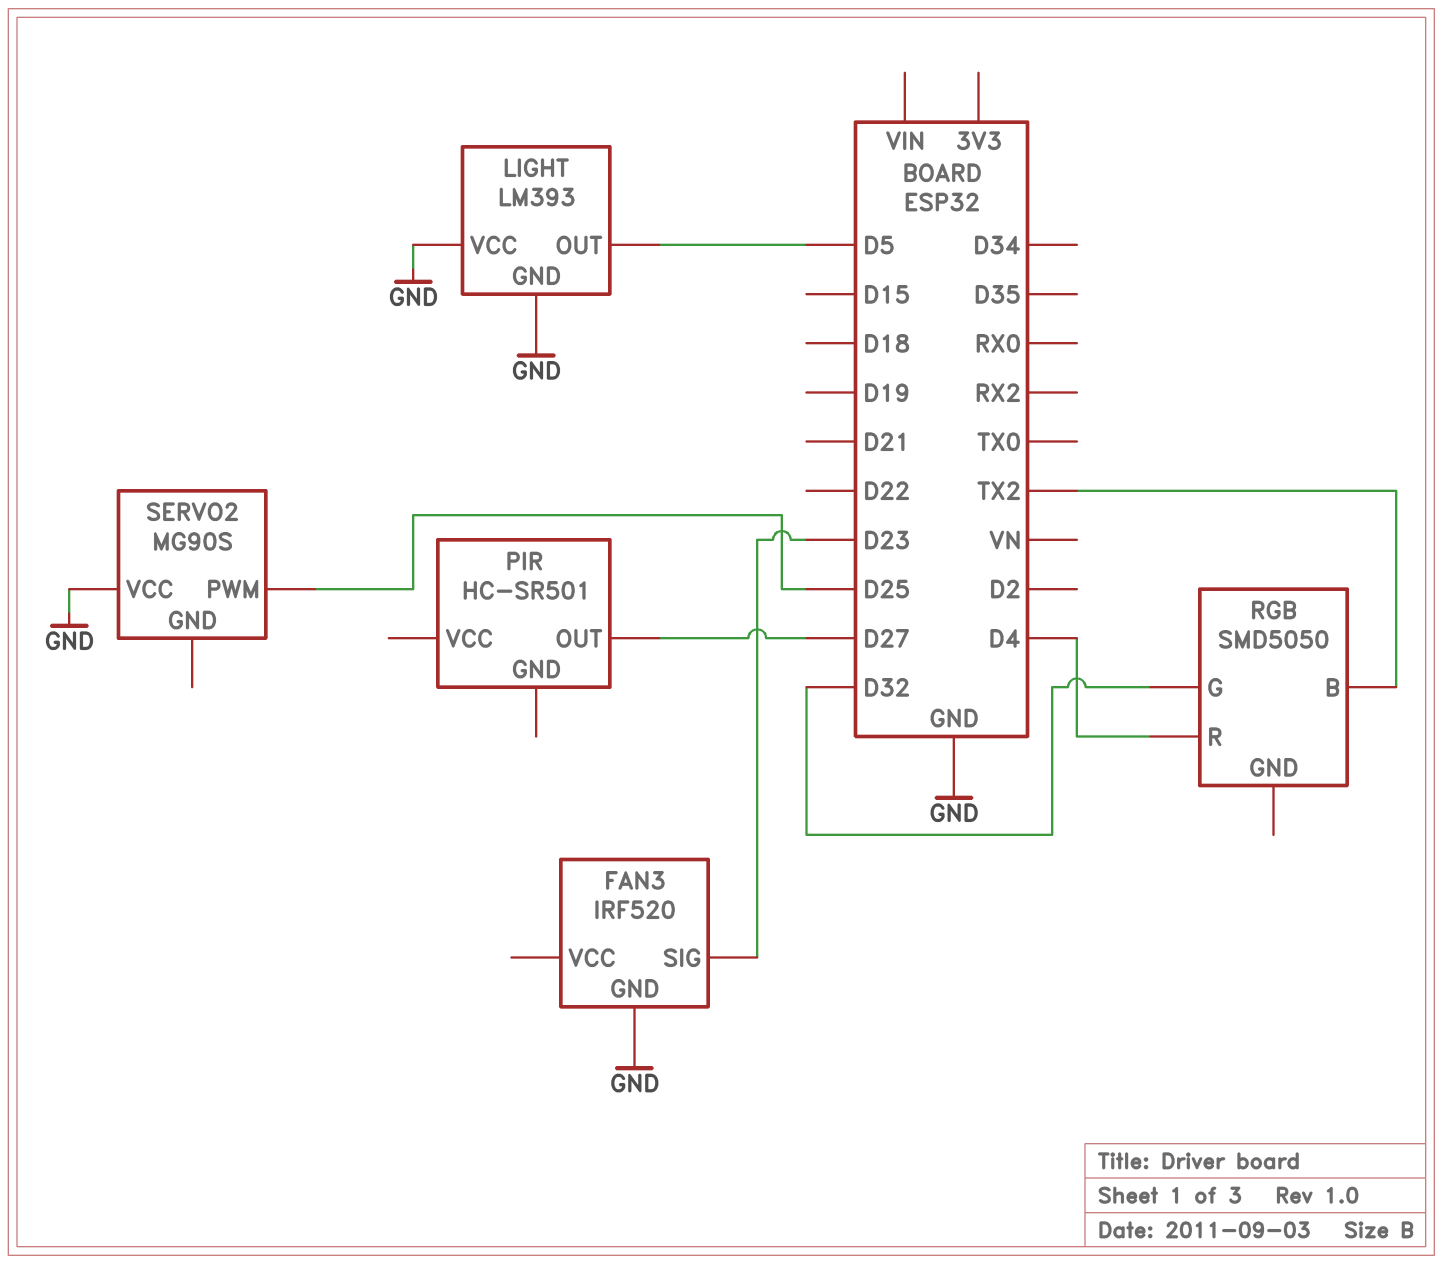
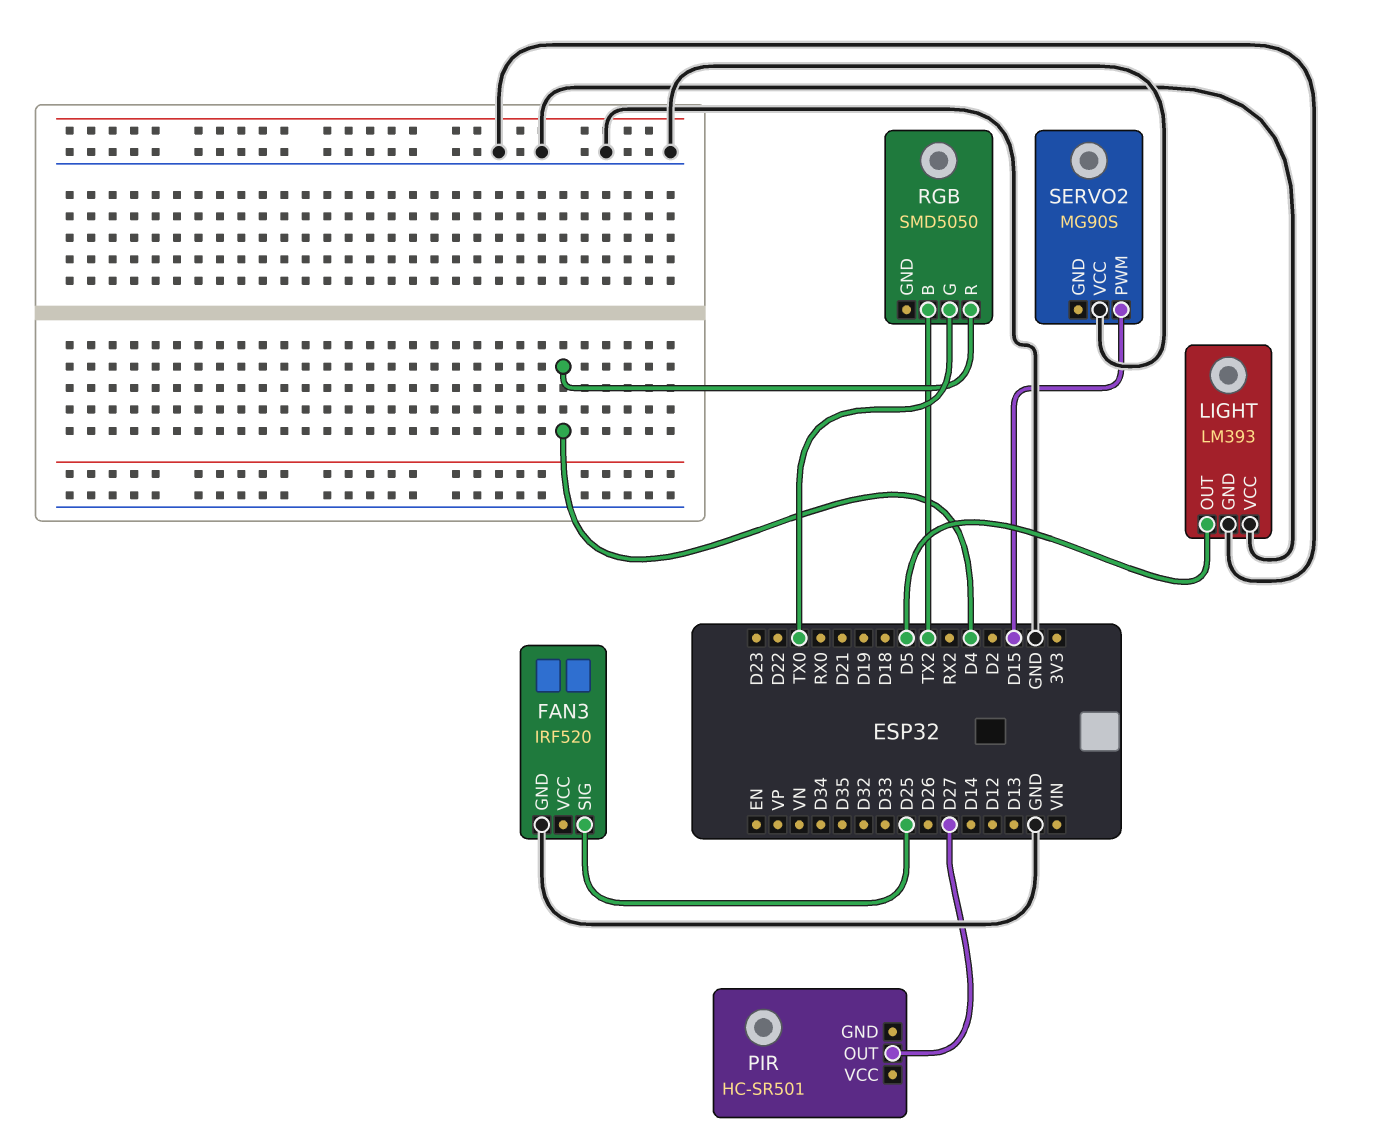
FAN3 pin SIG: D23 -> D25
RGB pin G: D32 -> TX0
SERVO2 pin PWM: D25 -> D15

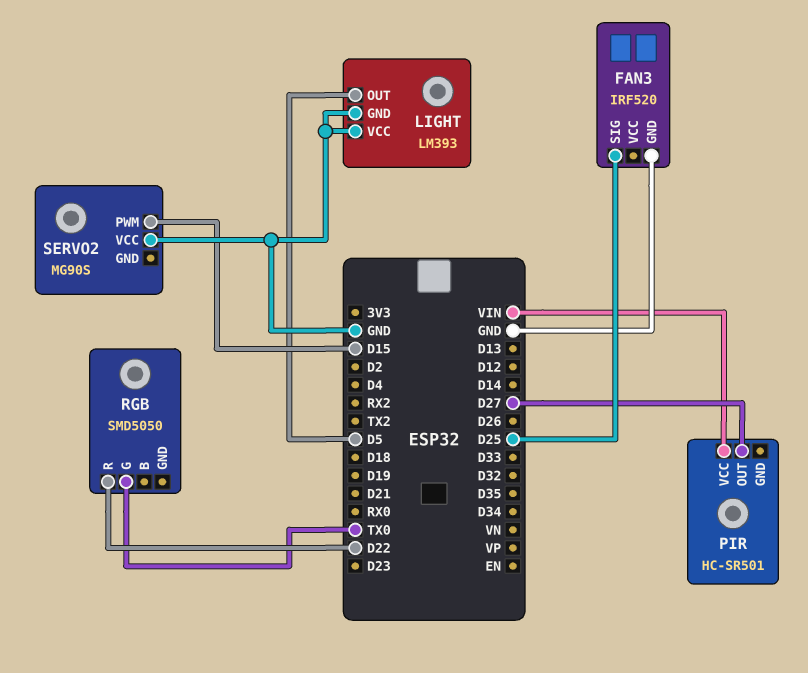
PIR pin VCC: none -> VIN
RGB pin B: TX2 -> none
RGB pin R: D4 -> D22

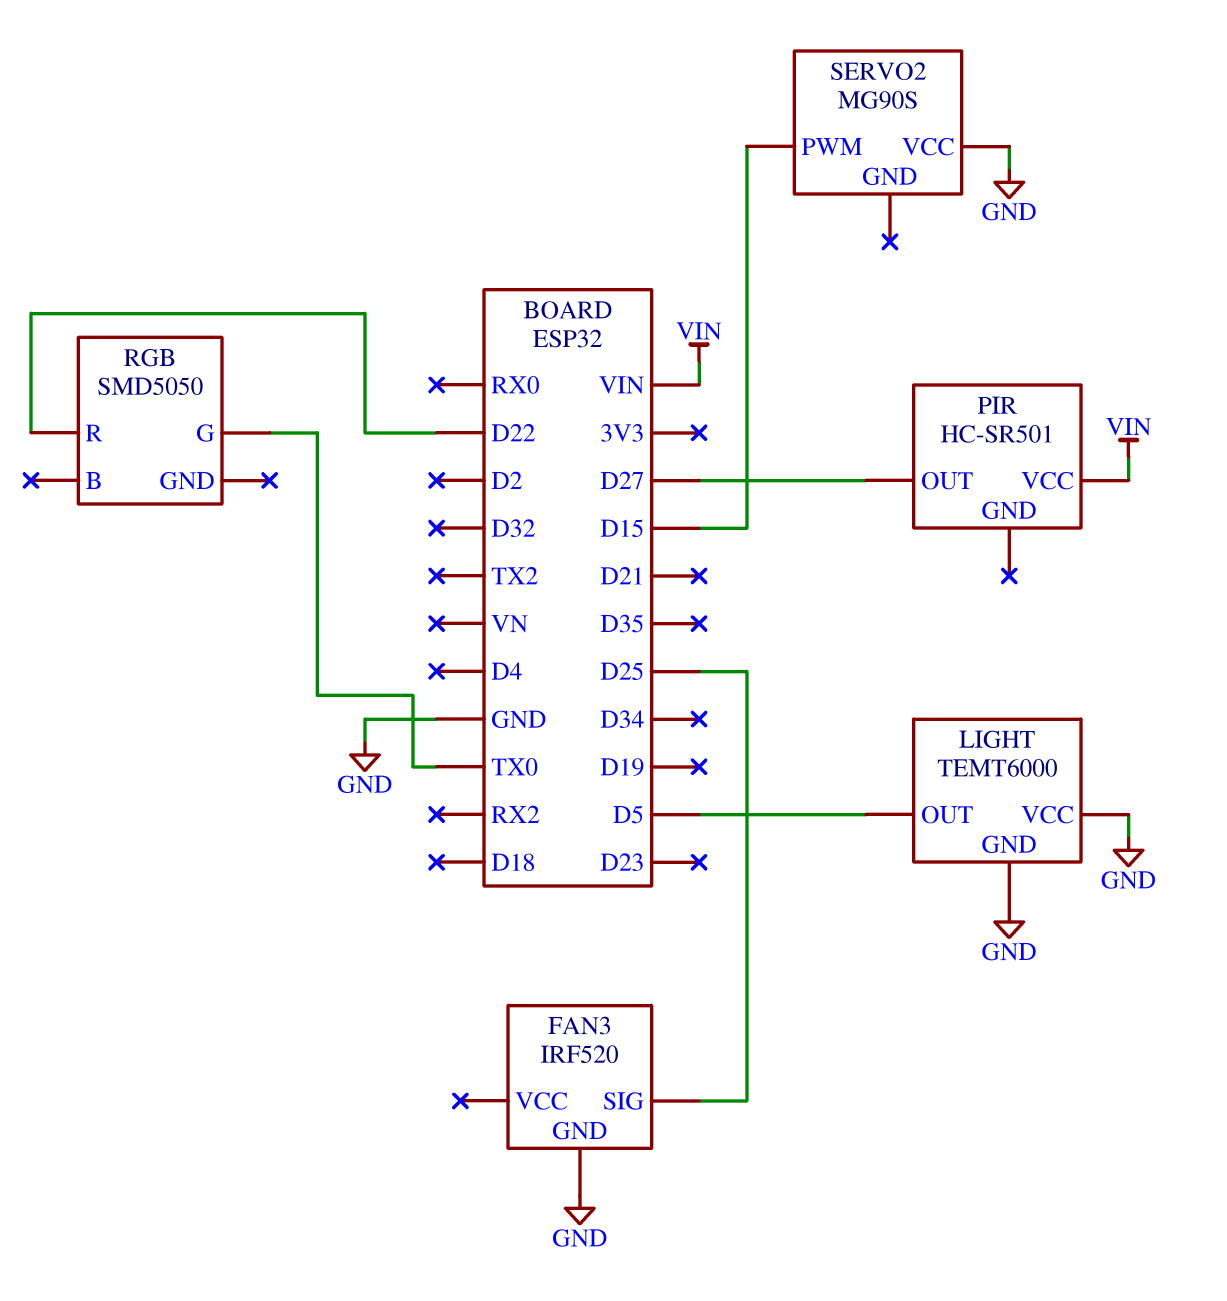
LIGHT: LM393 -> TEMT6000

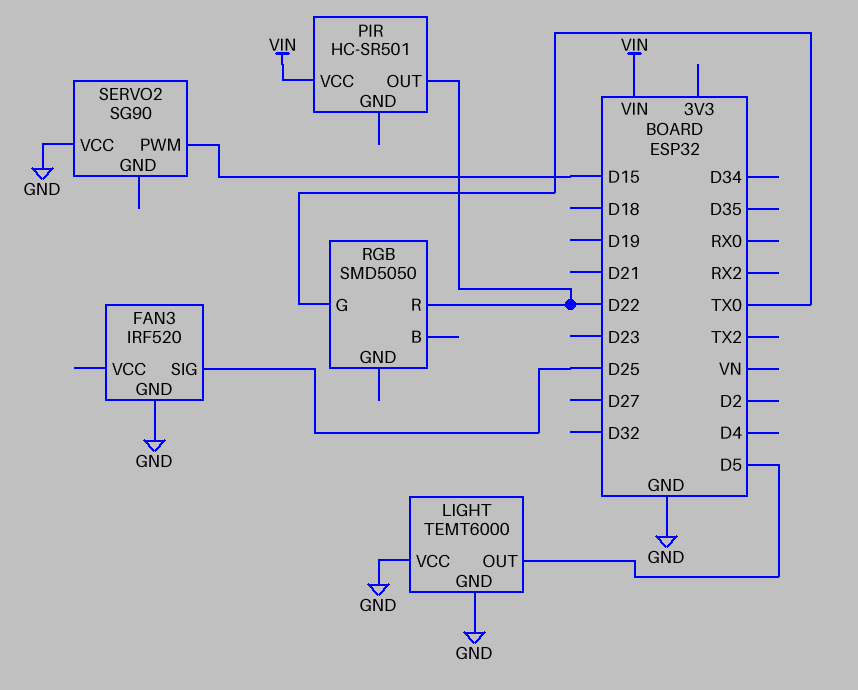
PIR pin OUT: D27 -> D22
SERVO2: MG90S -> SG90

